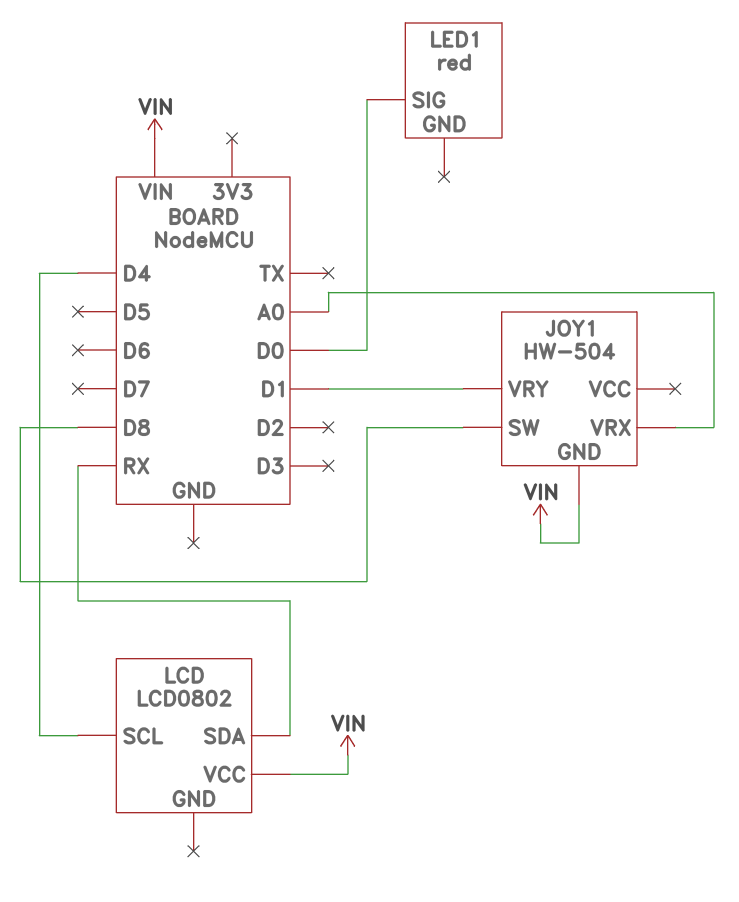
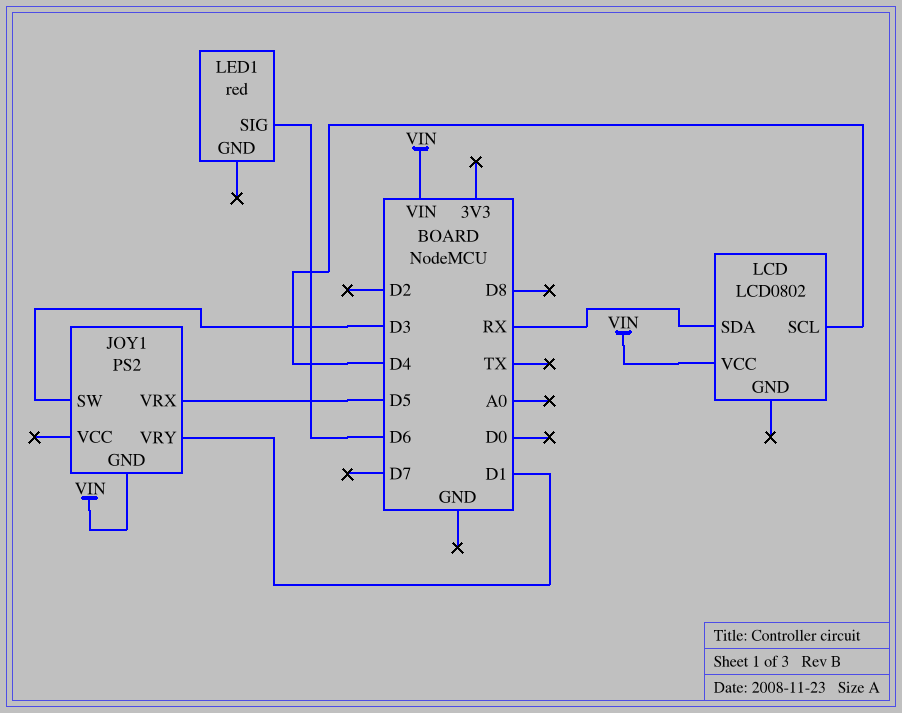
JOY1: HW-504 -> PS2
JOY1 pin SW: D8 -> D3
JOY1 pin VRX: A0 -> D5
LED1 pin SIG: D0 -> D6

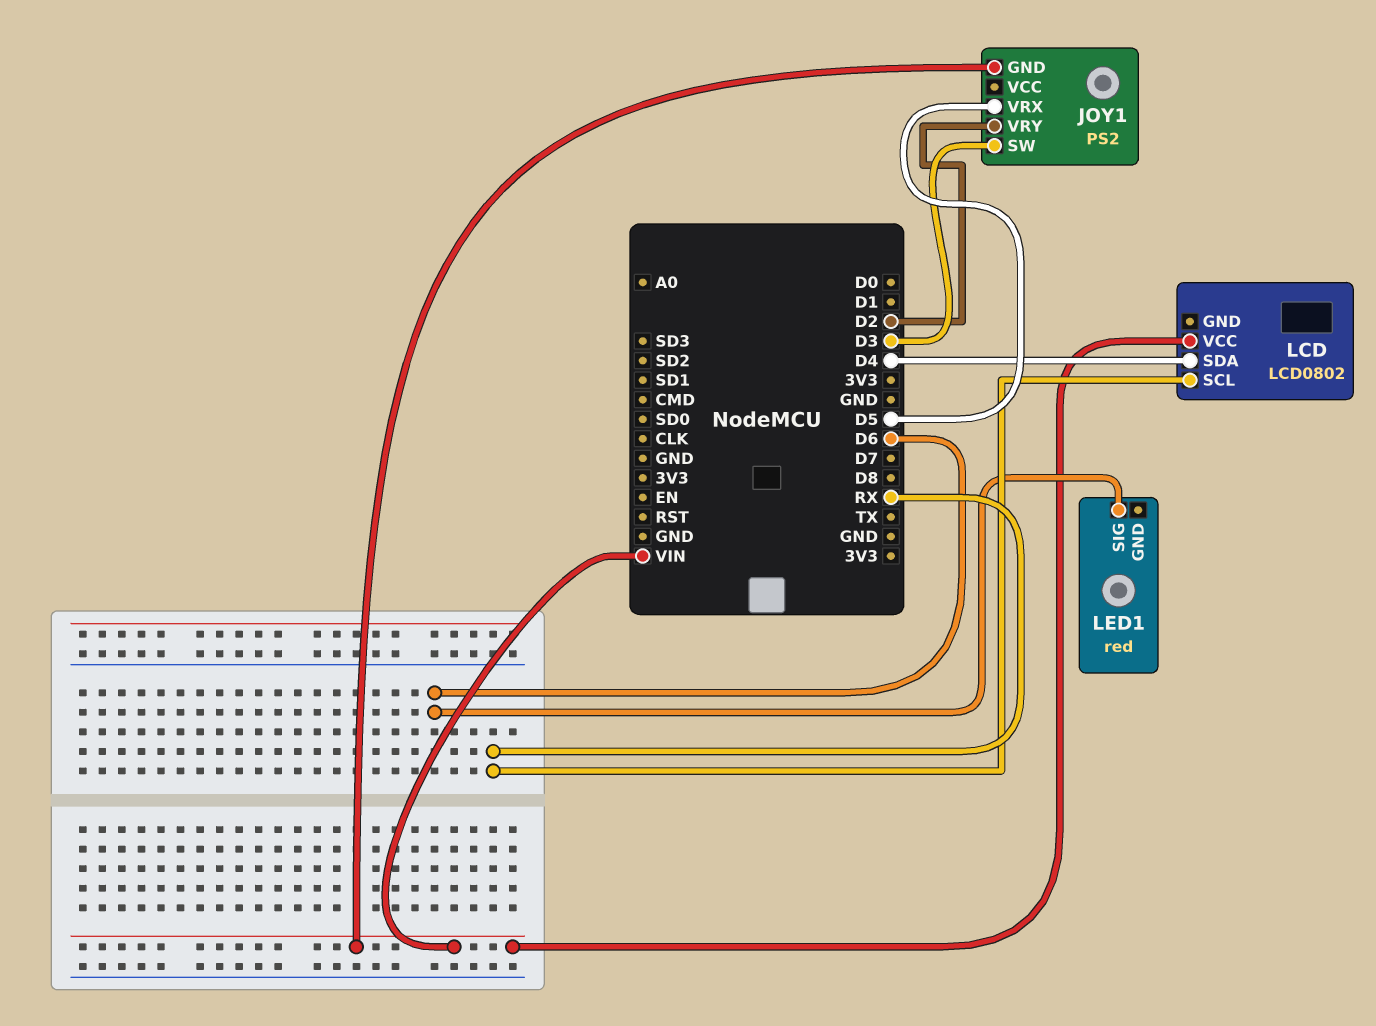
JOY1 pin VRY: D1 -> D2
LCD pin SCL: D4 -> RX
LCD pin SDA: RX -> D4

